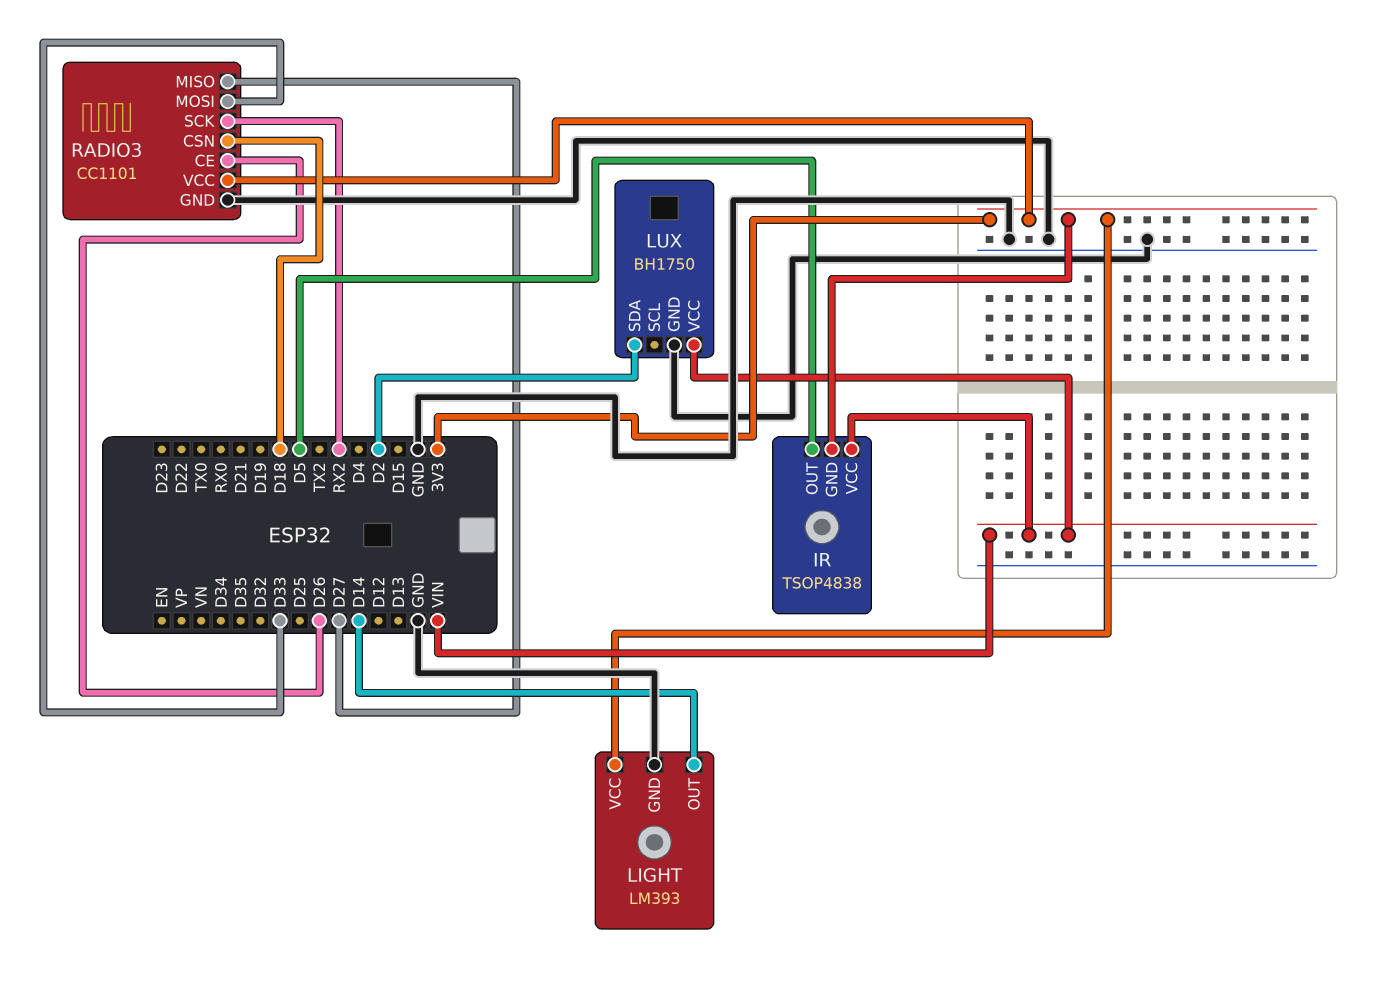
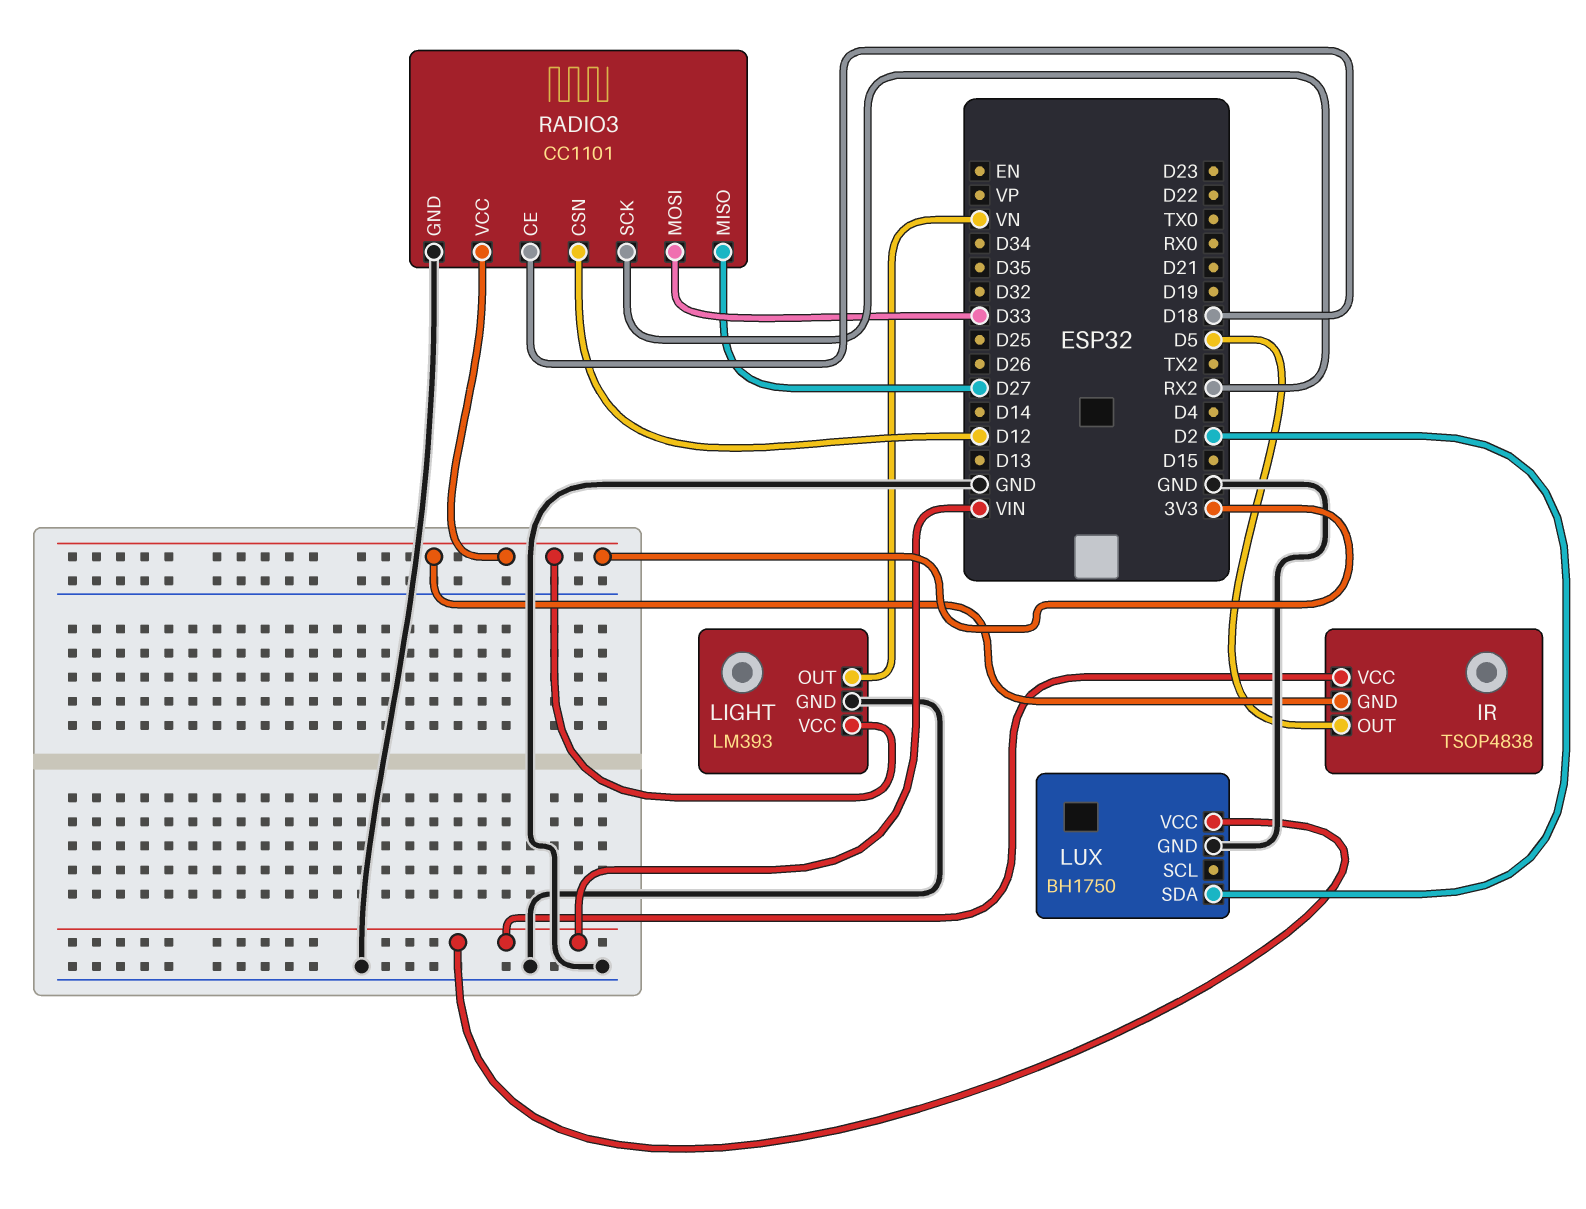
LIGHT pin OUT: D14 -> VN
RADIO3 pin CE: D26 -> D18
RADIO3 pin CSN: D18 -> D12

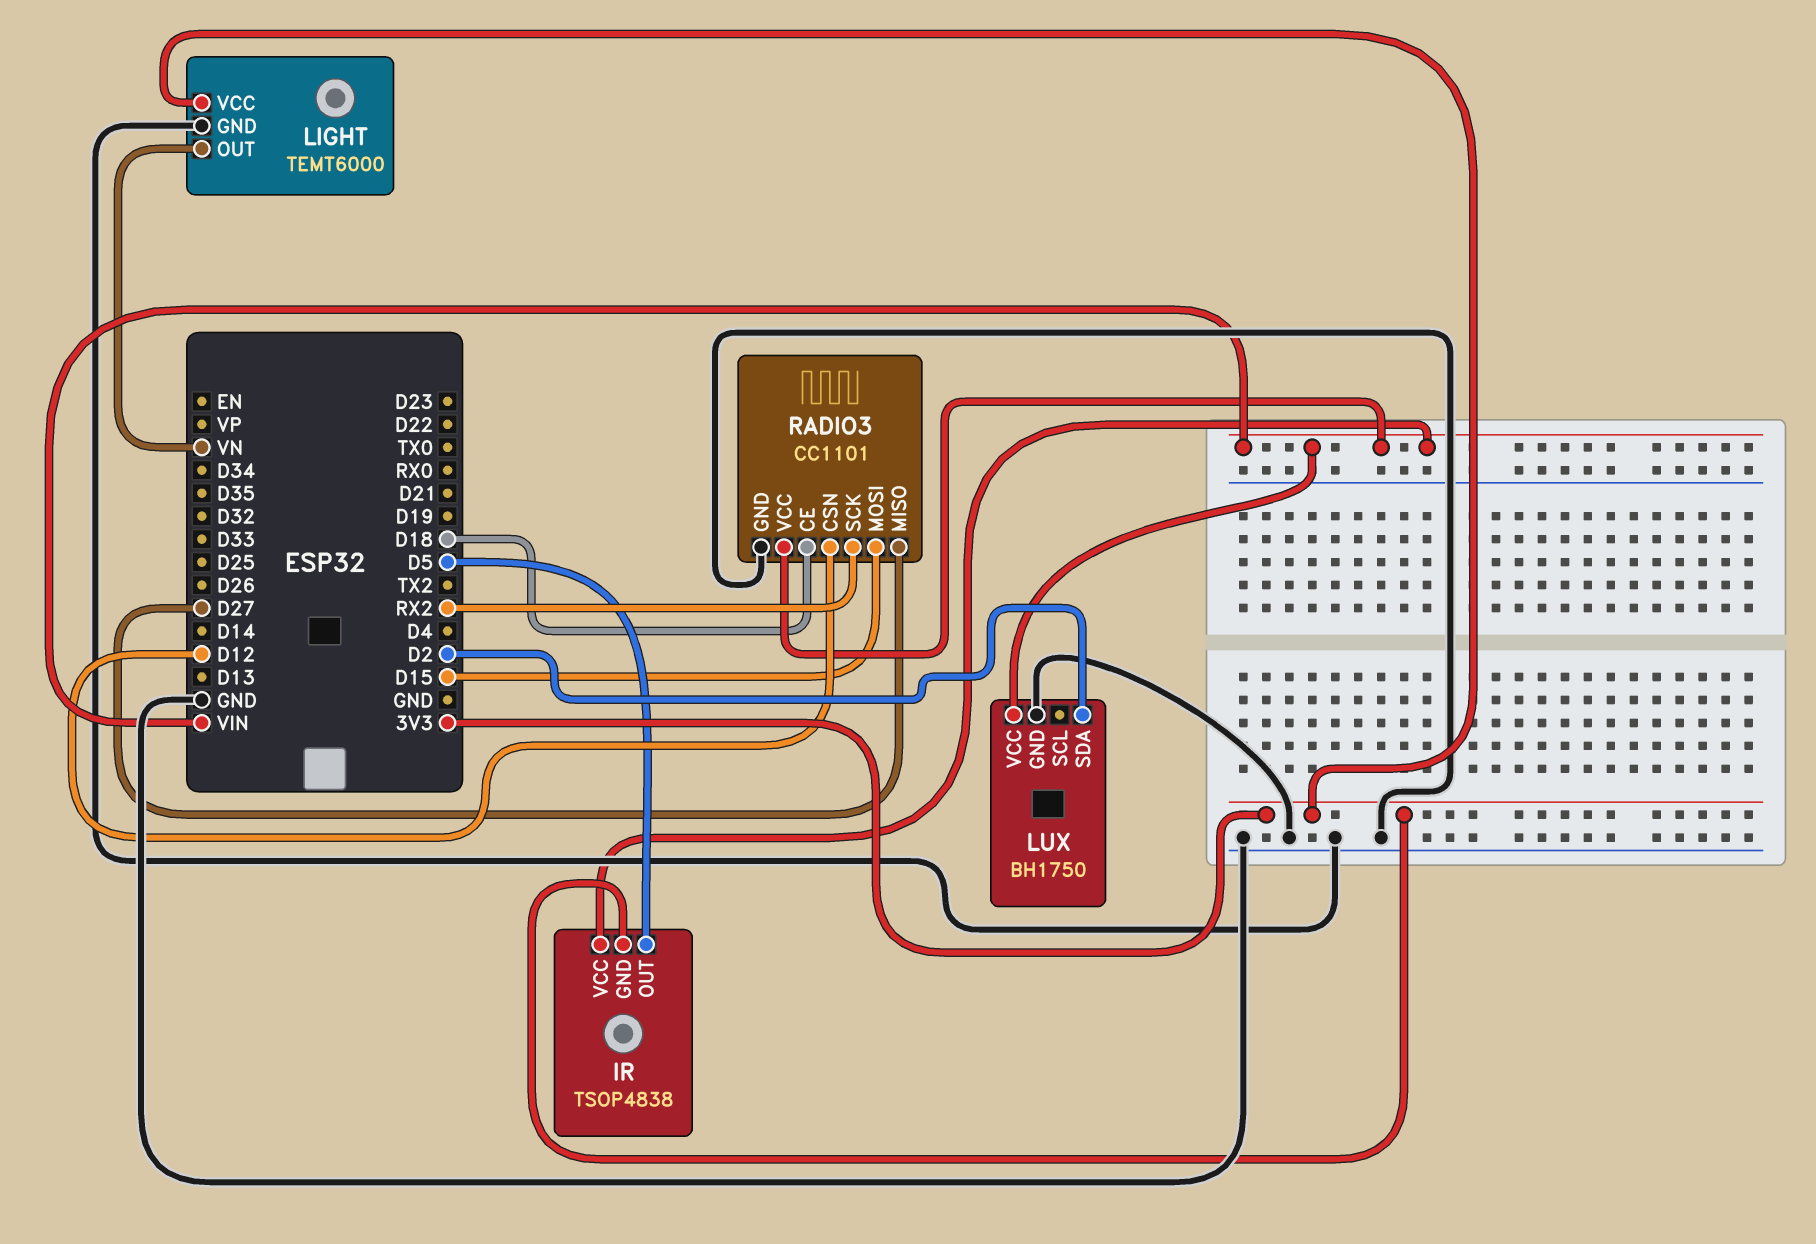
LIGHT: LM393 -> TEMT6000
RADIO3 pin MOSI: D33 -> D15
RADIO3 pin VCC: 3V3 -> VIN

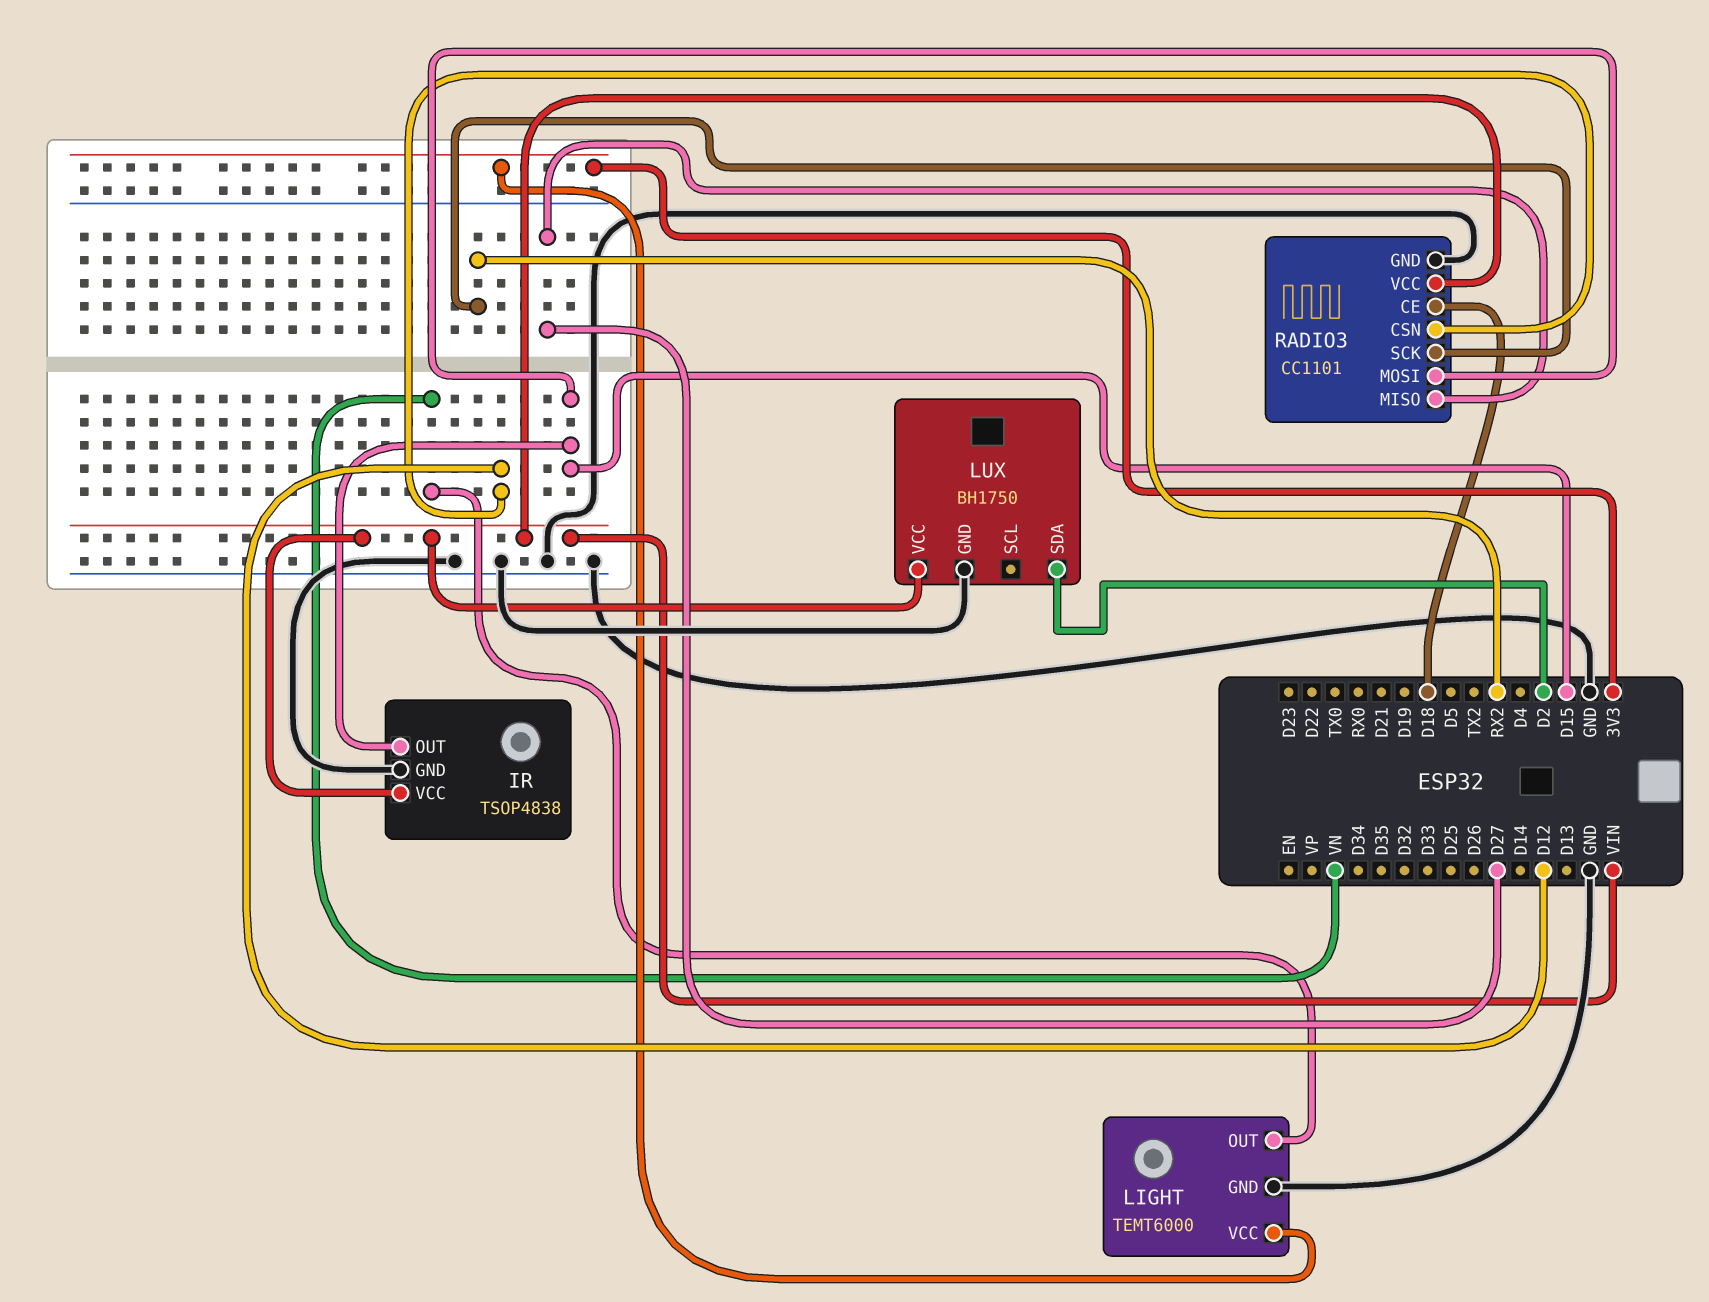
IR pin GND: 3V3 -> GND
IR pin OUT: D5 -> D15

